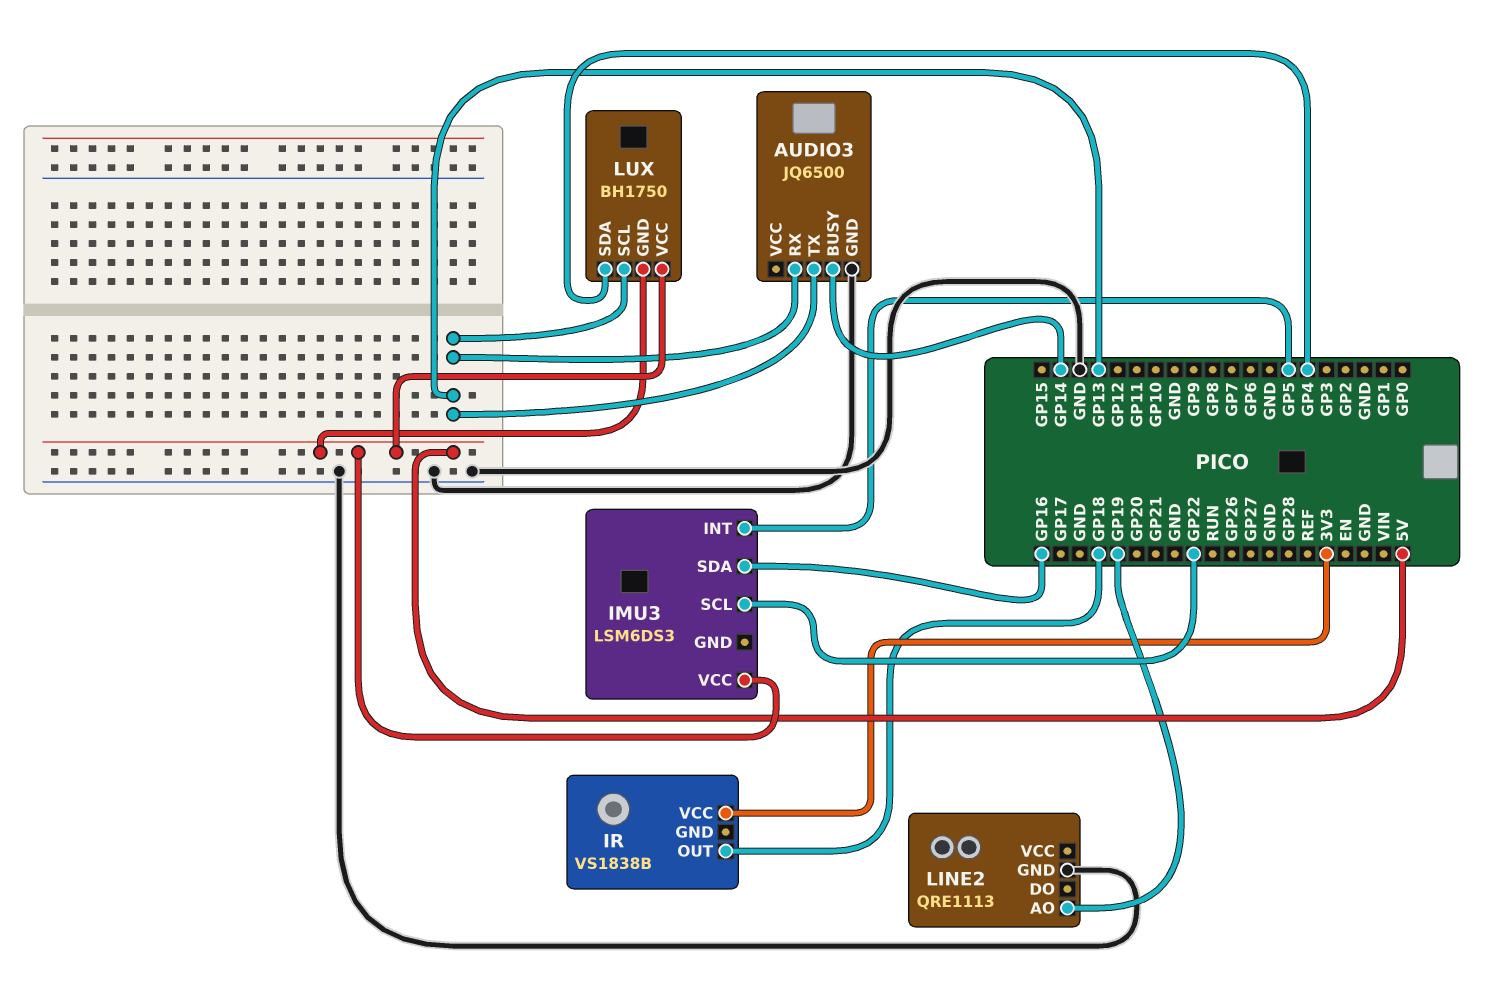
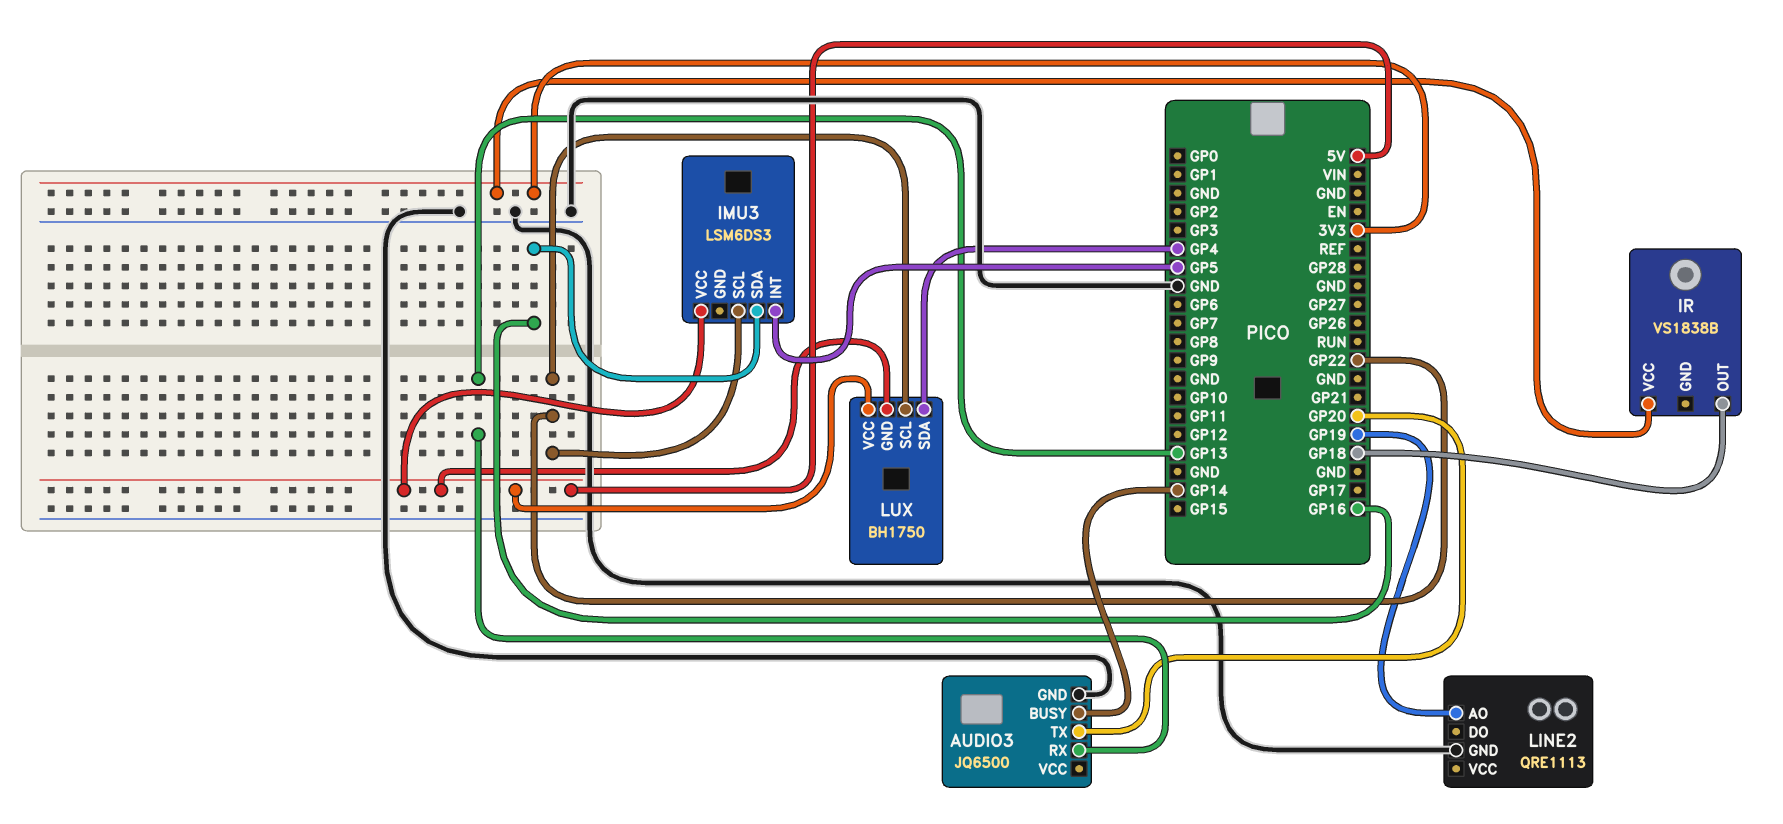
AUDIO3 pin TX: GP13 -> GP20
LUX pin SCL: GP13 -> GP22

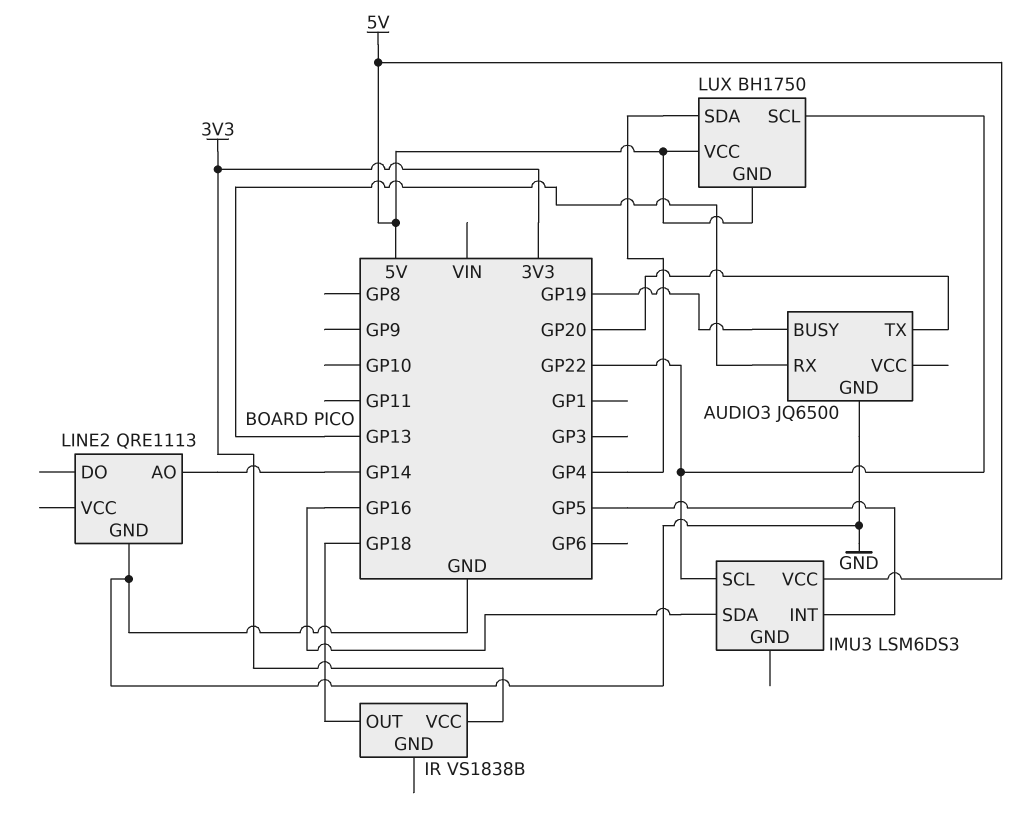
AUDIO3 pin BUSY: GP14 -> GP19
LINE2 pin AO: GP19 -> GP14

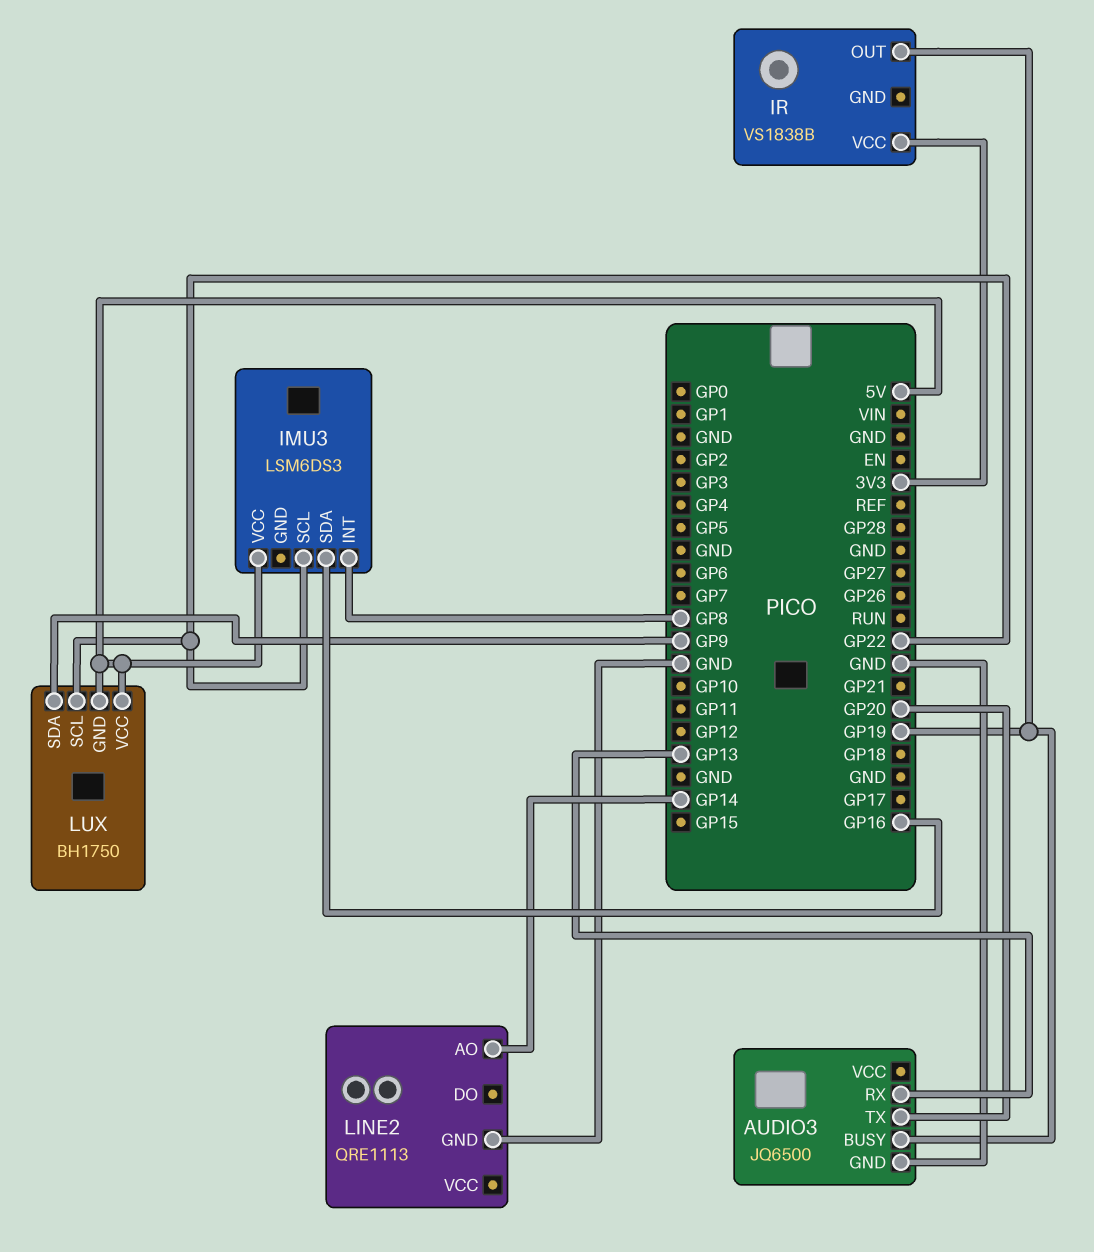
IMU3 pin INT: GP5 -> GP8
IR pin OUT: GP18 -> GP19
LUX pin SDA: GP4 -> GP9

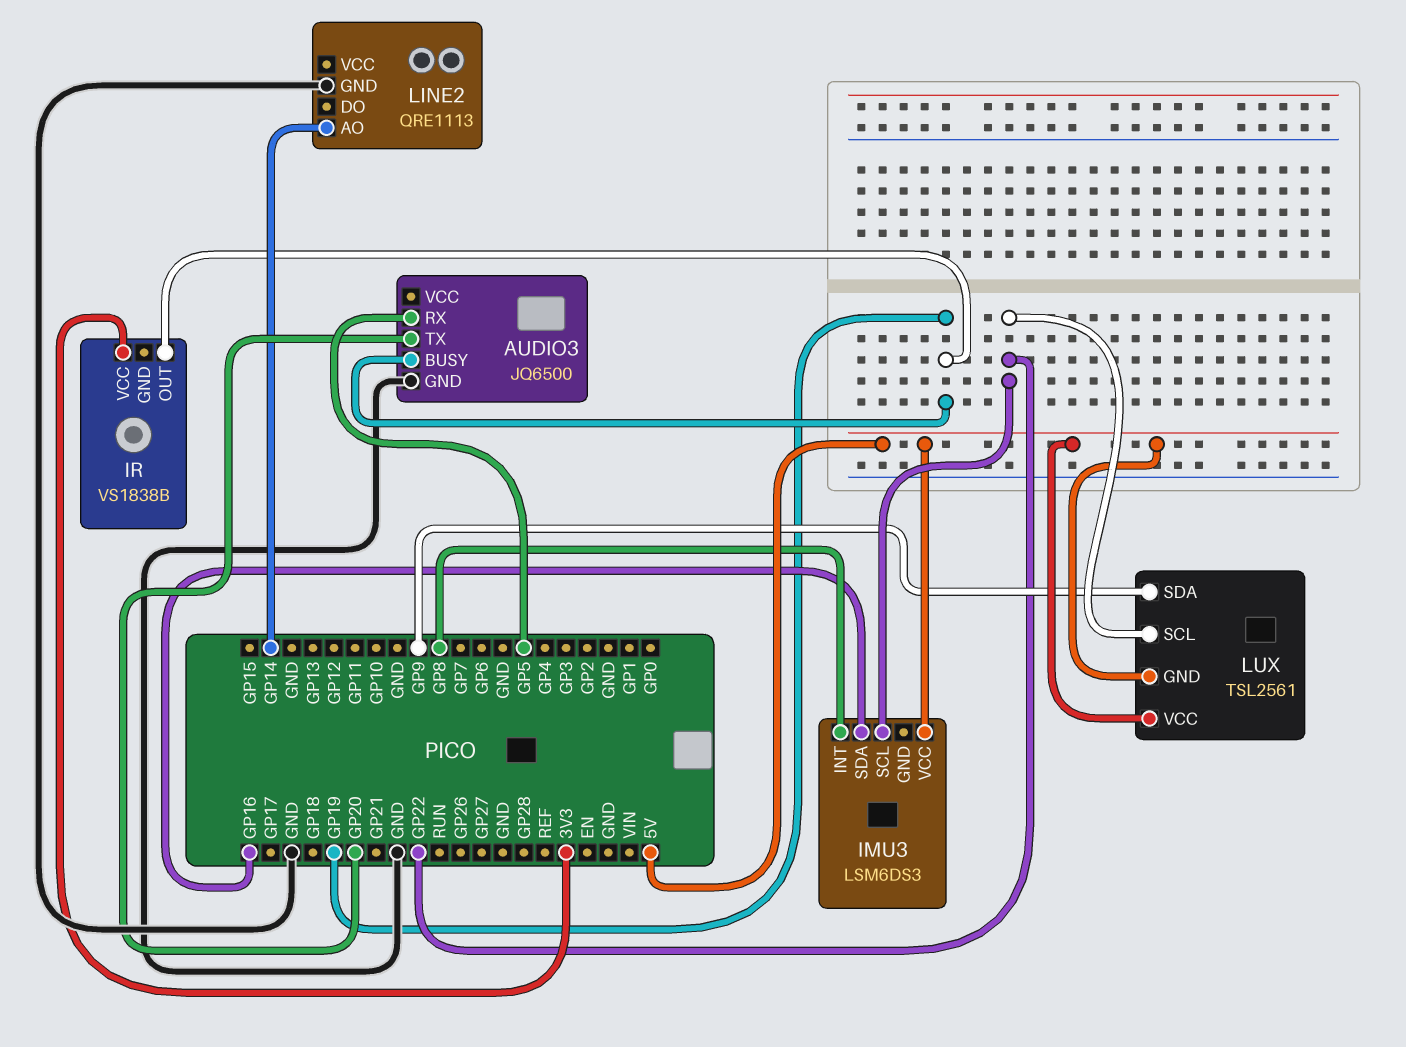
AUDIO3 pin RX: GP13 -> GP5
LUX: BH1750 -> TSL2561

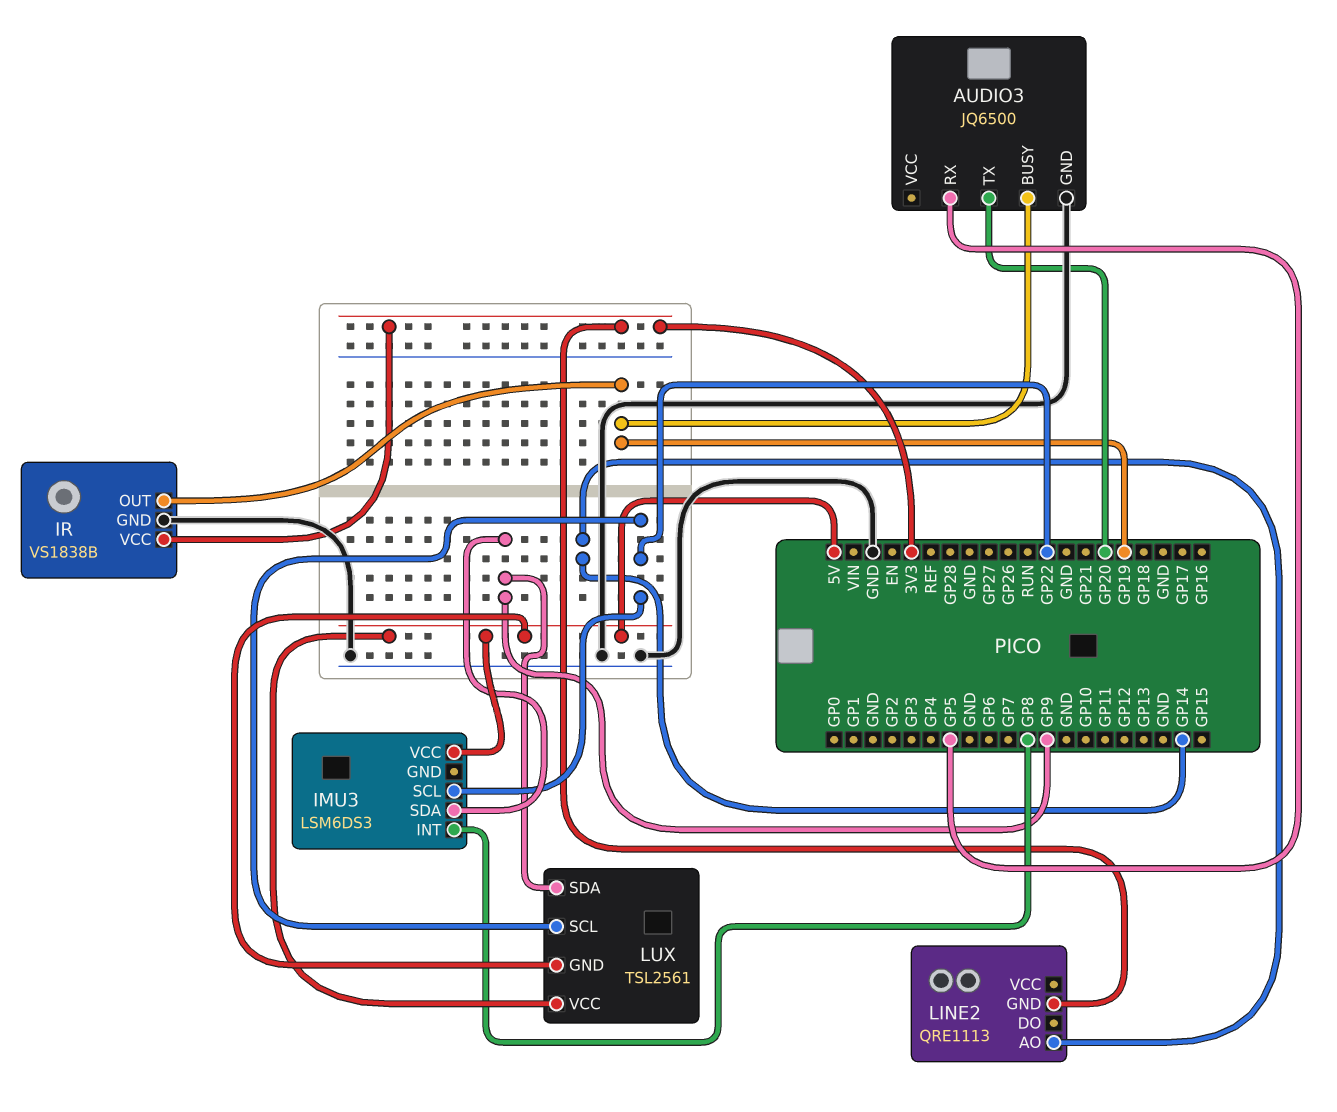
IMU3 pin SDA: GP16 -> GP9
IR pin GND: none -> GND
LINE2 pin GND: GND -> 3V3

